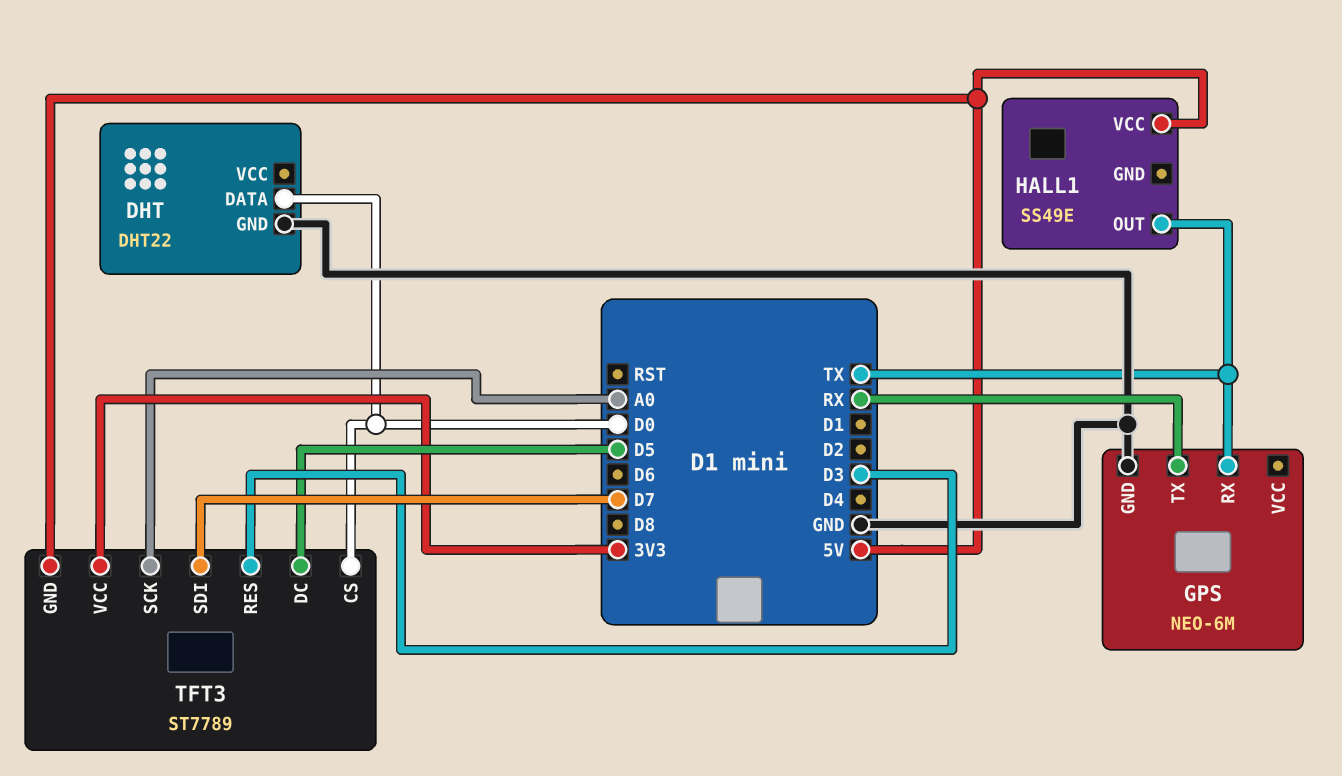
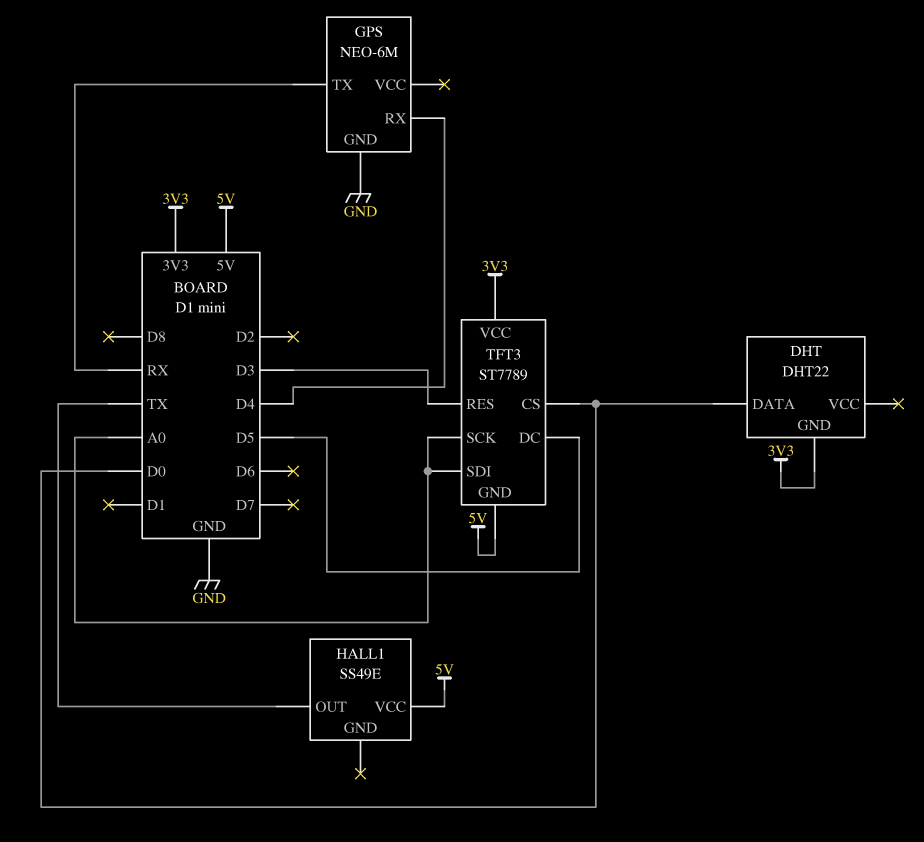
DHT pin GND: GND -> 3V3
GPS pin RX: TX -> D4
TFT3 pin SDI: D7 -> A0

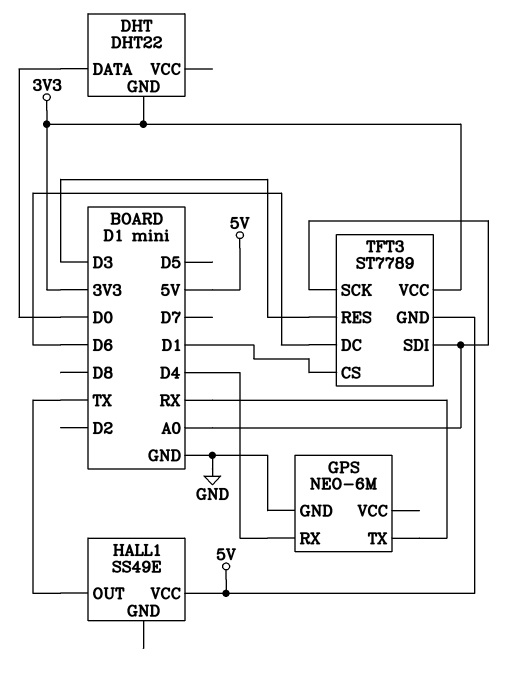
TFT3 pin CS: D0 -> D1
TFT3 pin DC: D5 -> D6

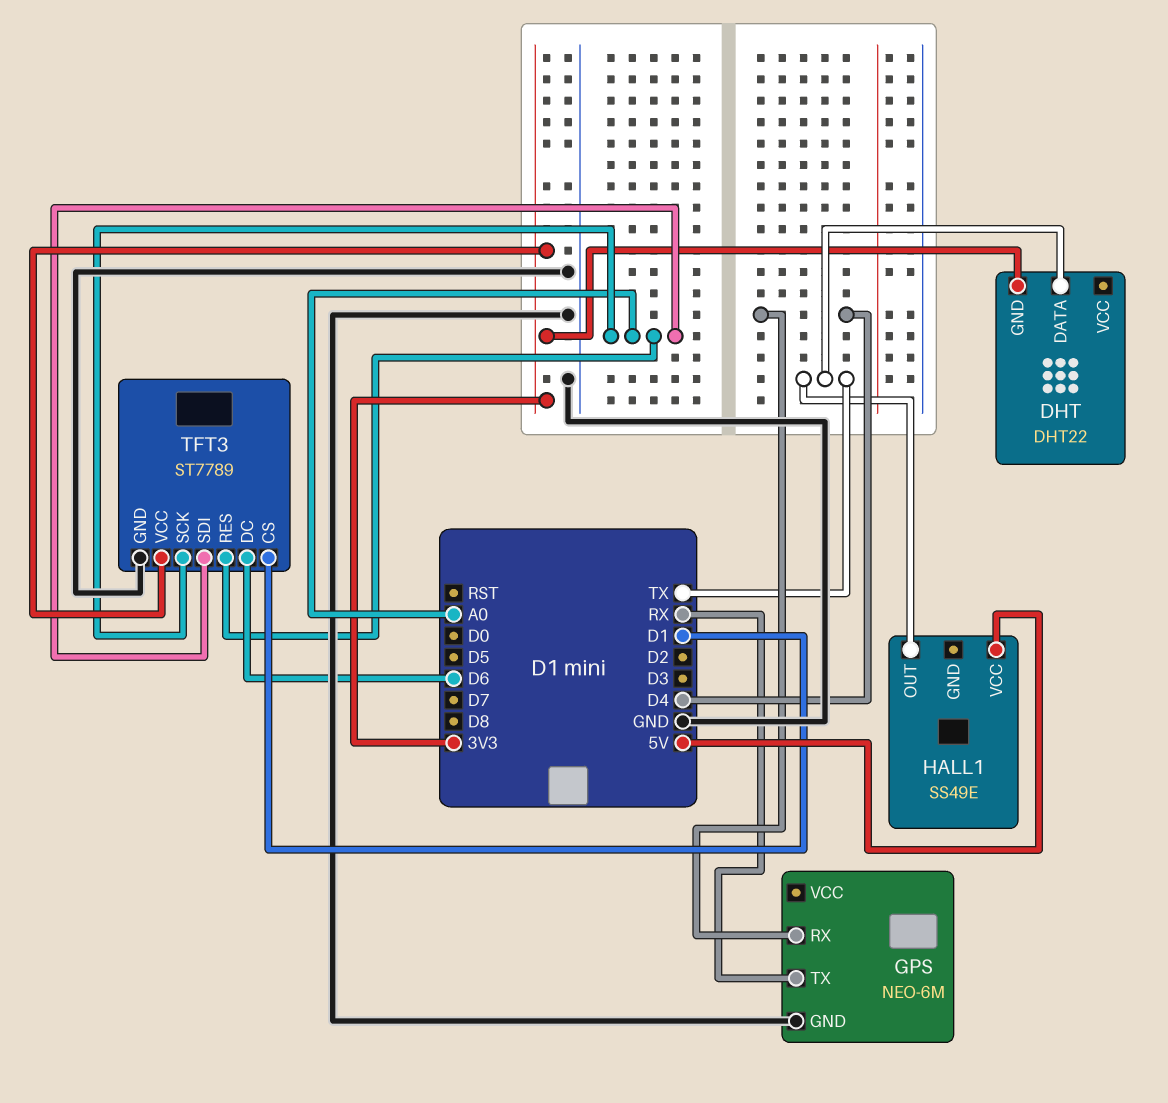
DHT pin DATA: D0 -> TX
TFT3 pin GND: 5V -> GND
TFT3 pin RES: D3 -> A0

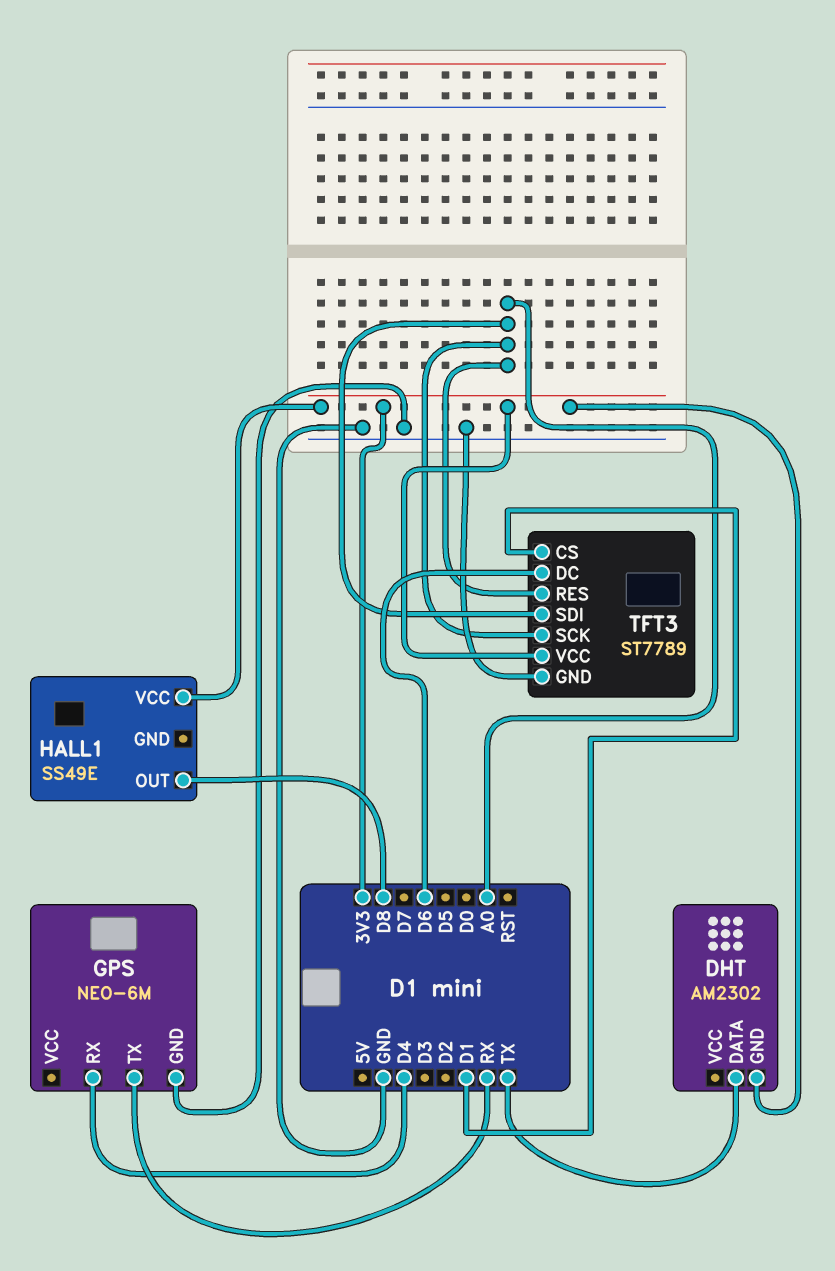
DHT: DHT22 -> AM2302
HALL1 pin OUT: TX -> D8
HALL1 pin VCC: 5V -> 3V3

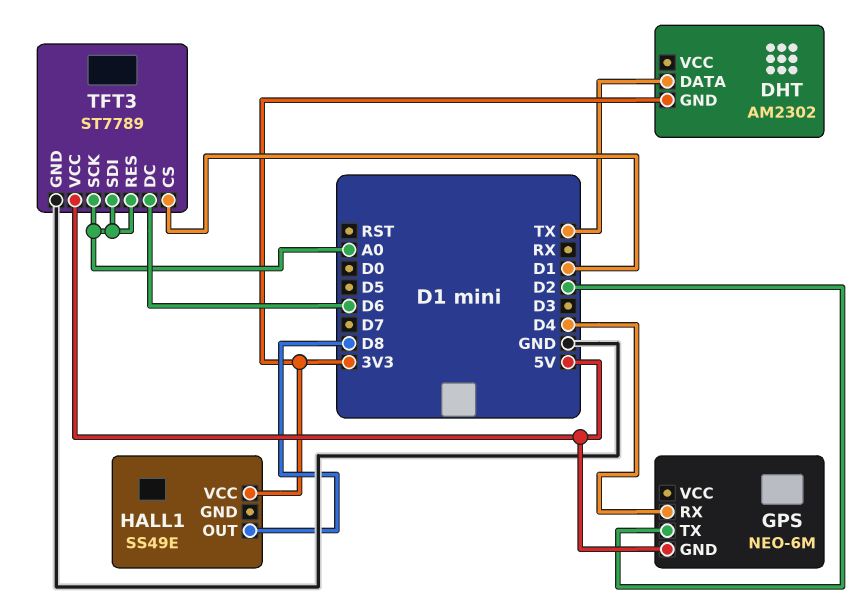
GPS pin GND: GND -> 5V
GPS pin TX: RX -> D2
TFT3 pin VCC: 3V3 -> 5V

